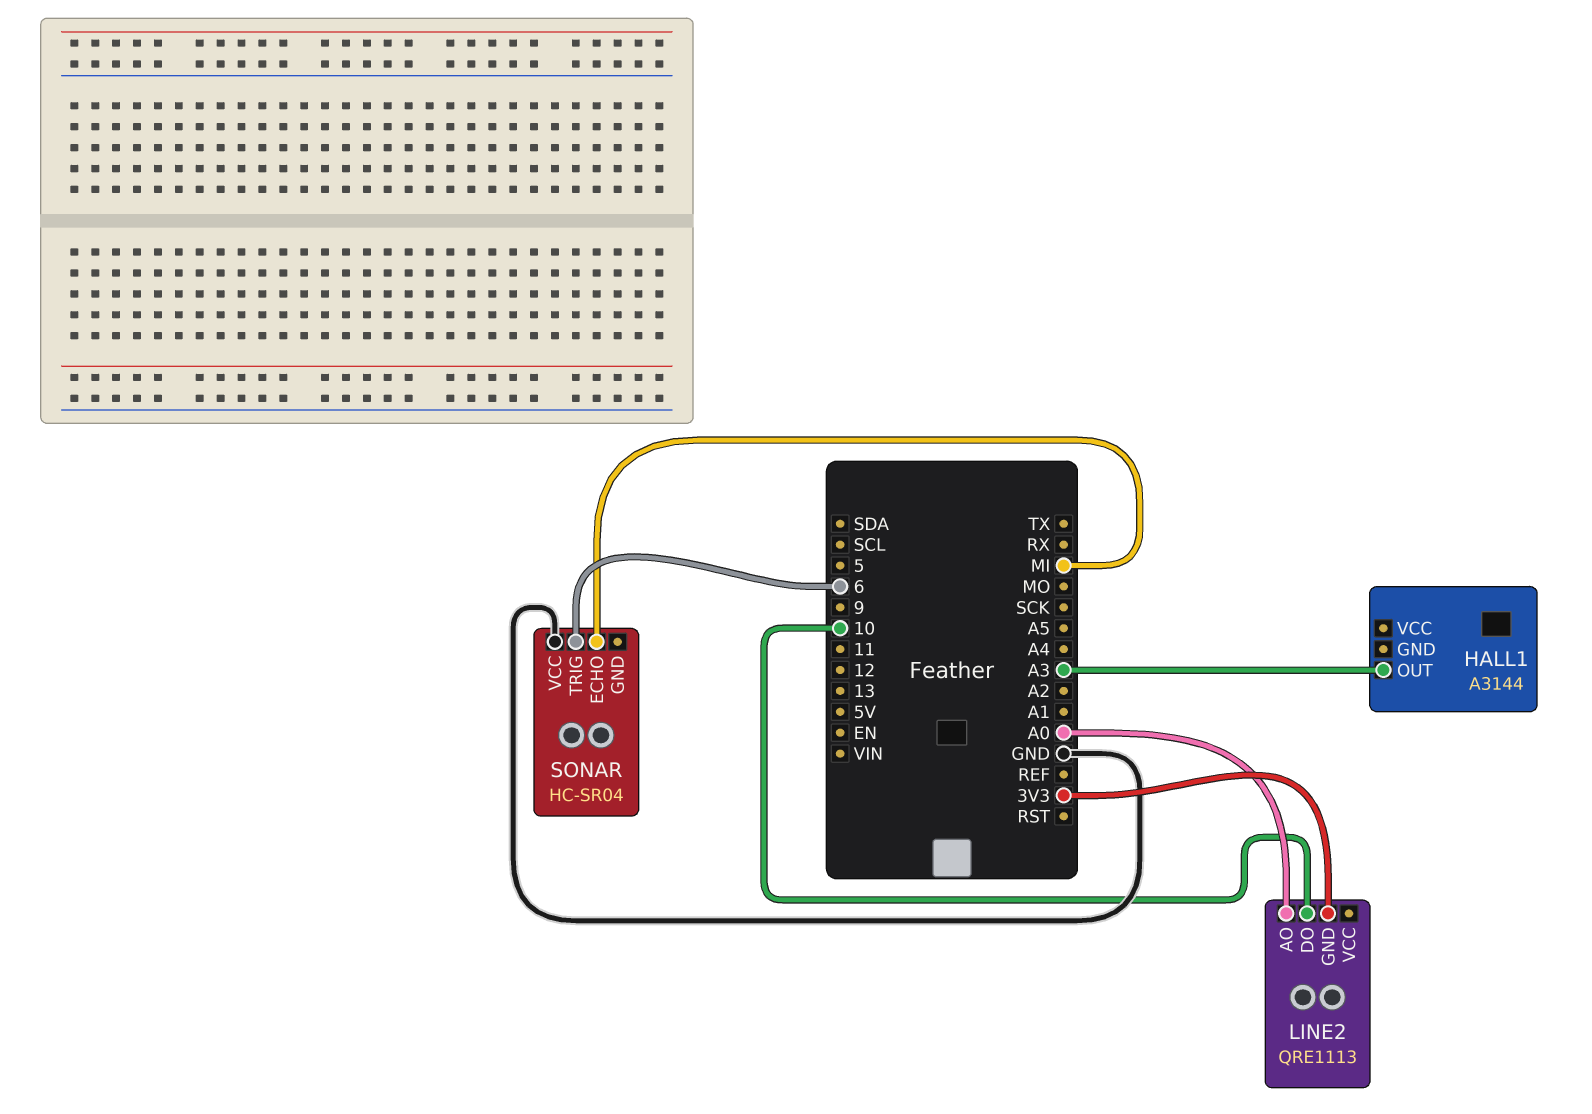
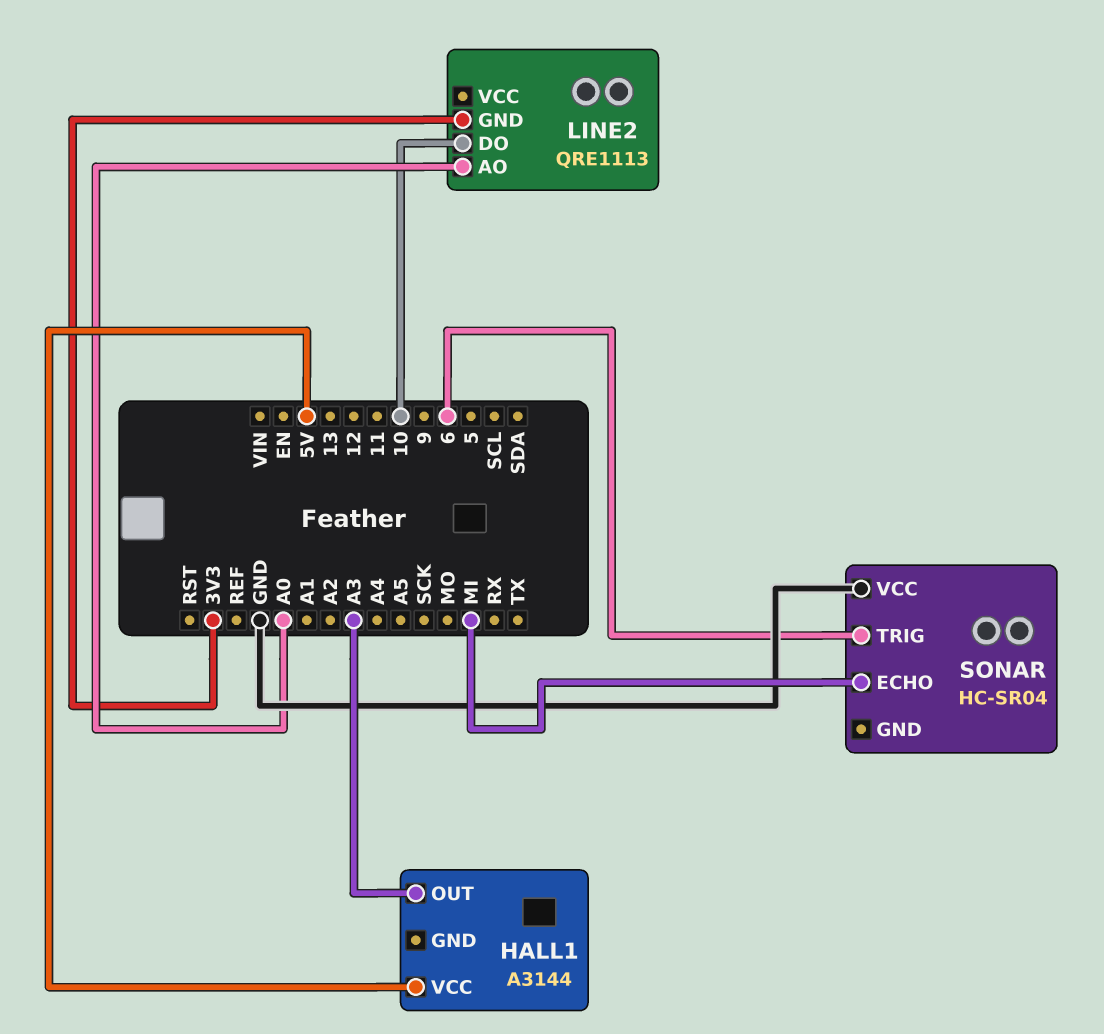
HALL1 pin VCC: none -> 5V

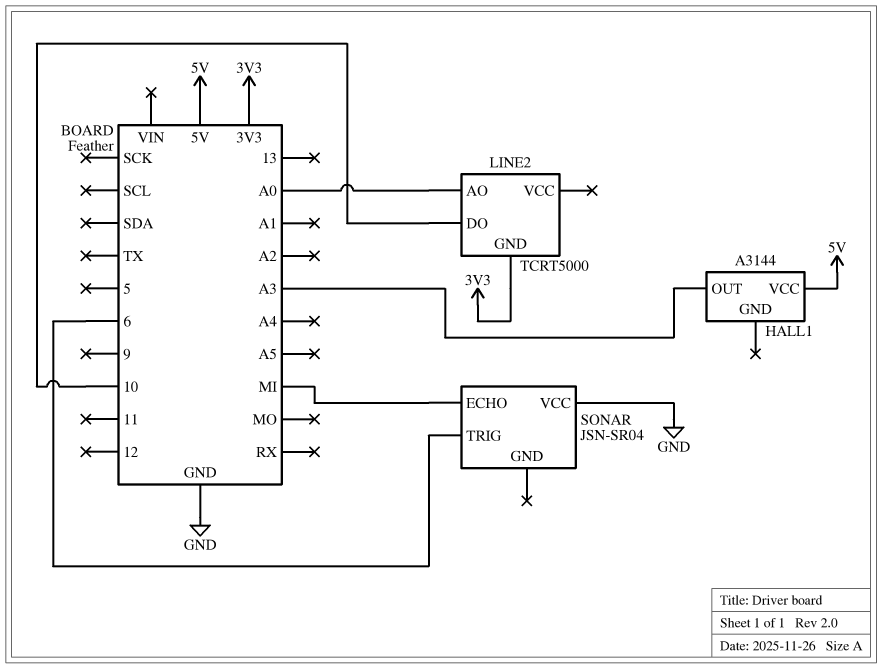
LINE2: QRE1113 -> TCRT5000
SONAR: HC-SR04 -> JSN-SR04

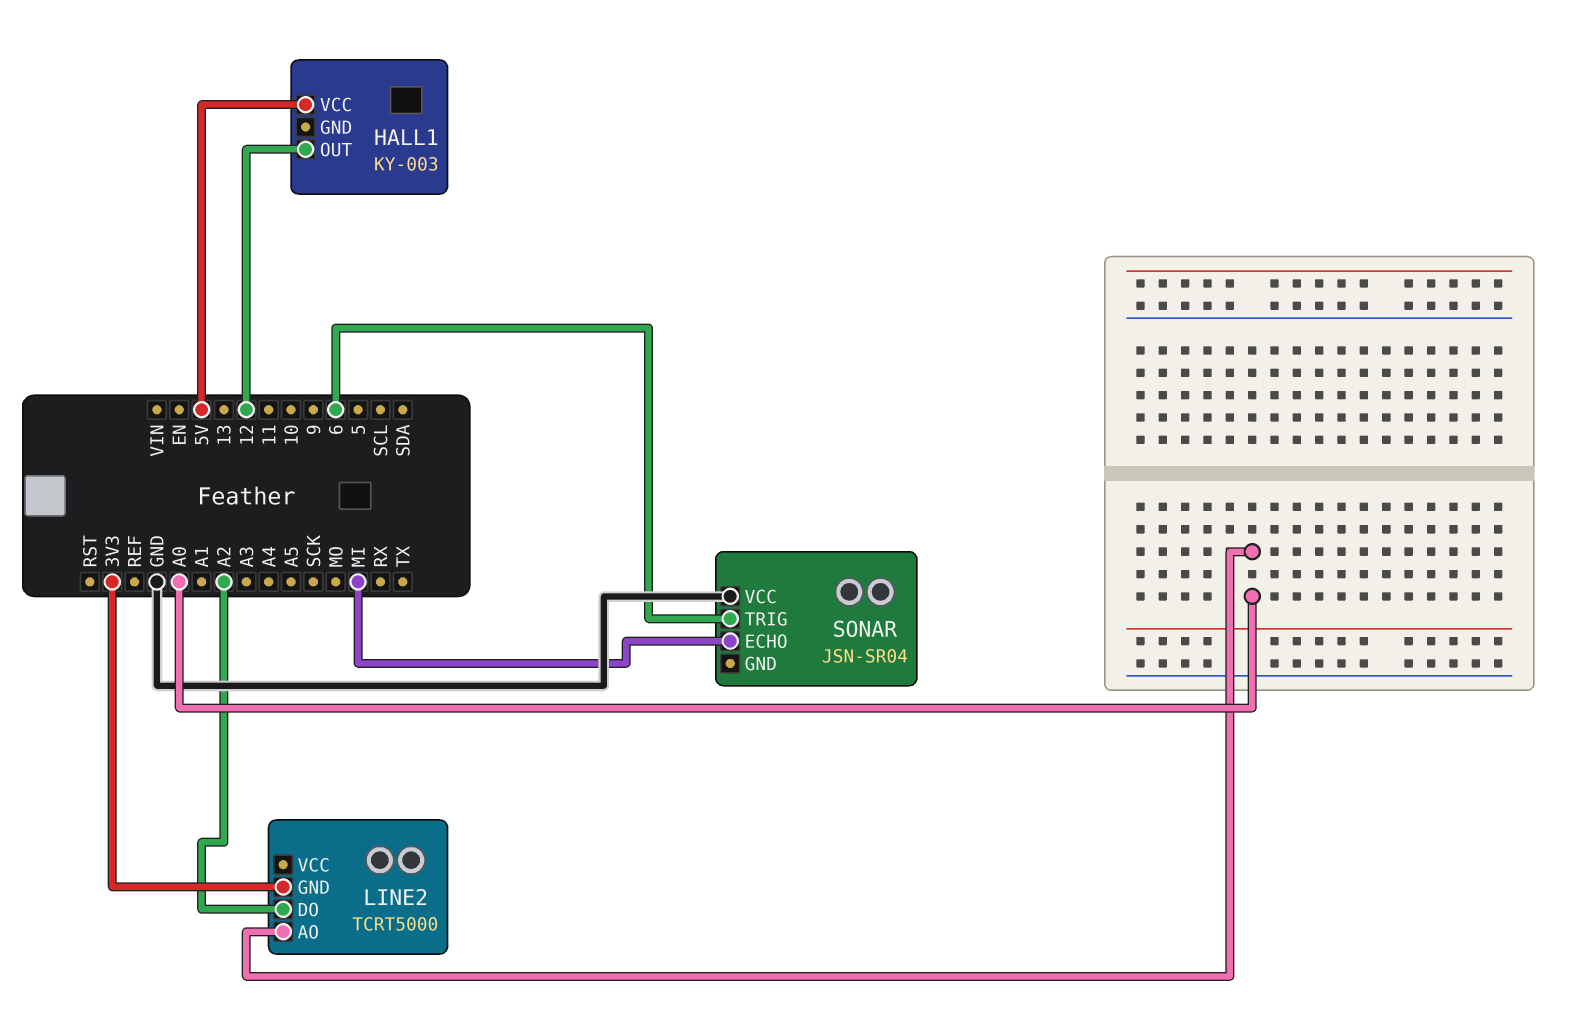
HALL1: A3144 -> KY-003
HALL1 pin OUT: A3 -> 12
LINE2 pin DO: 10 -> A2

